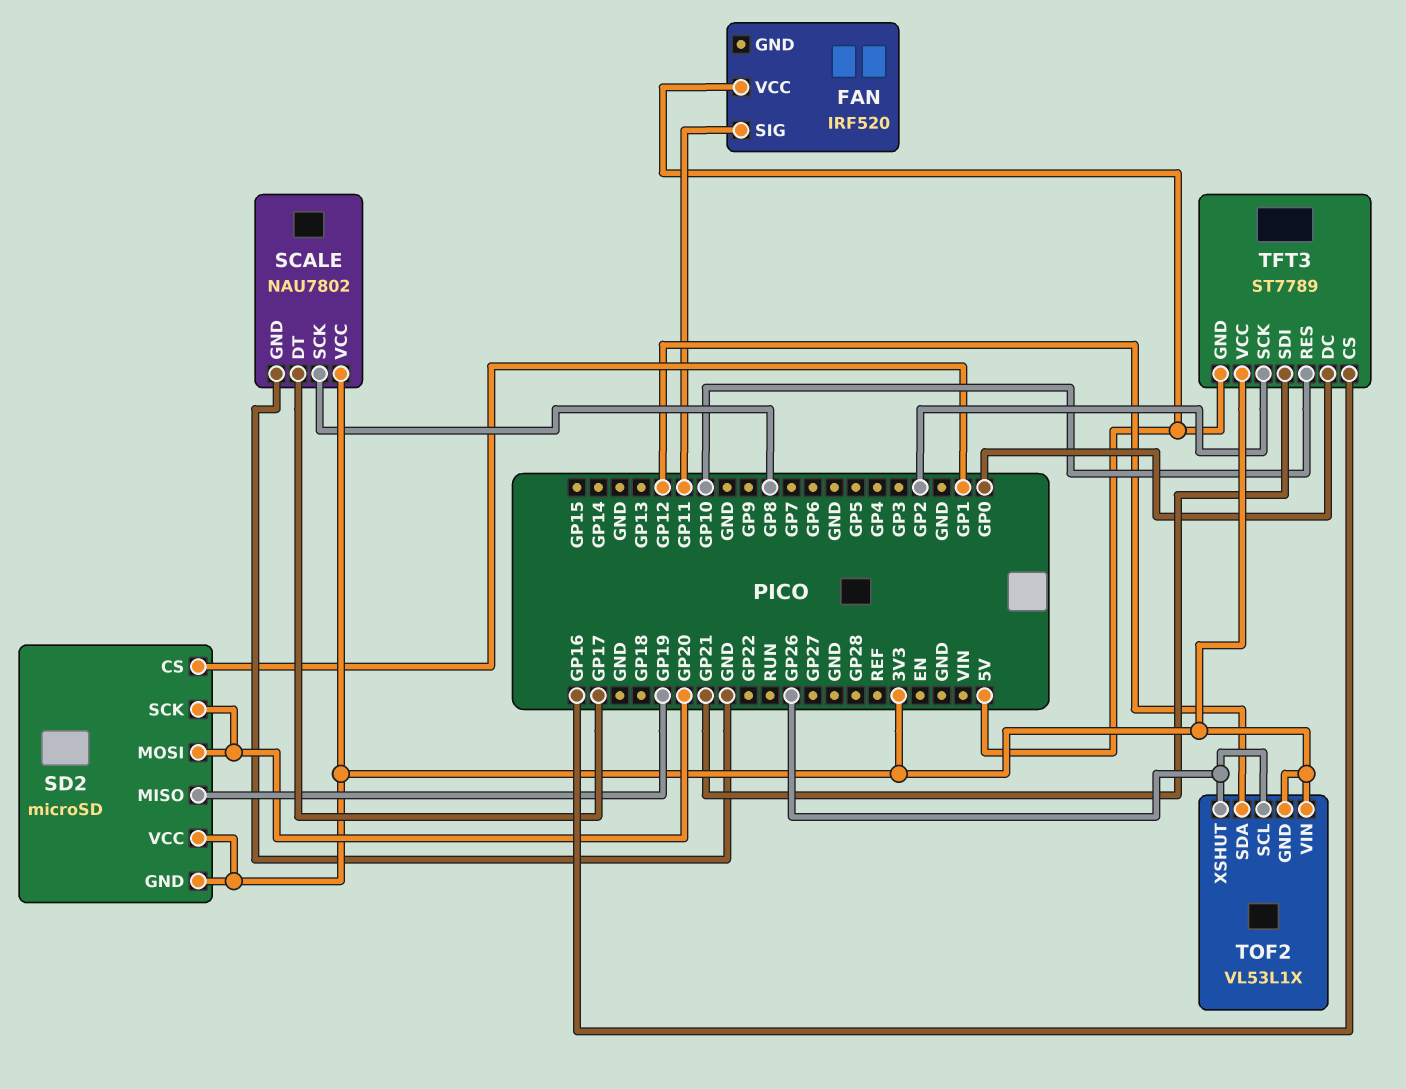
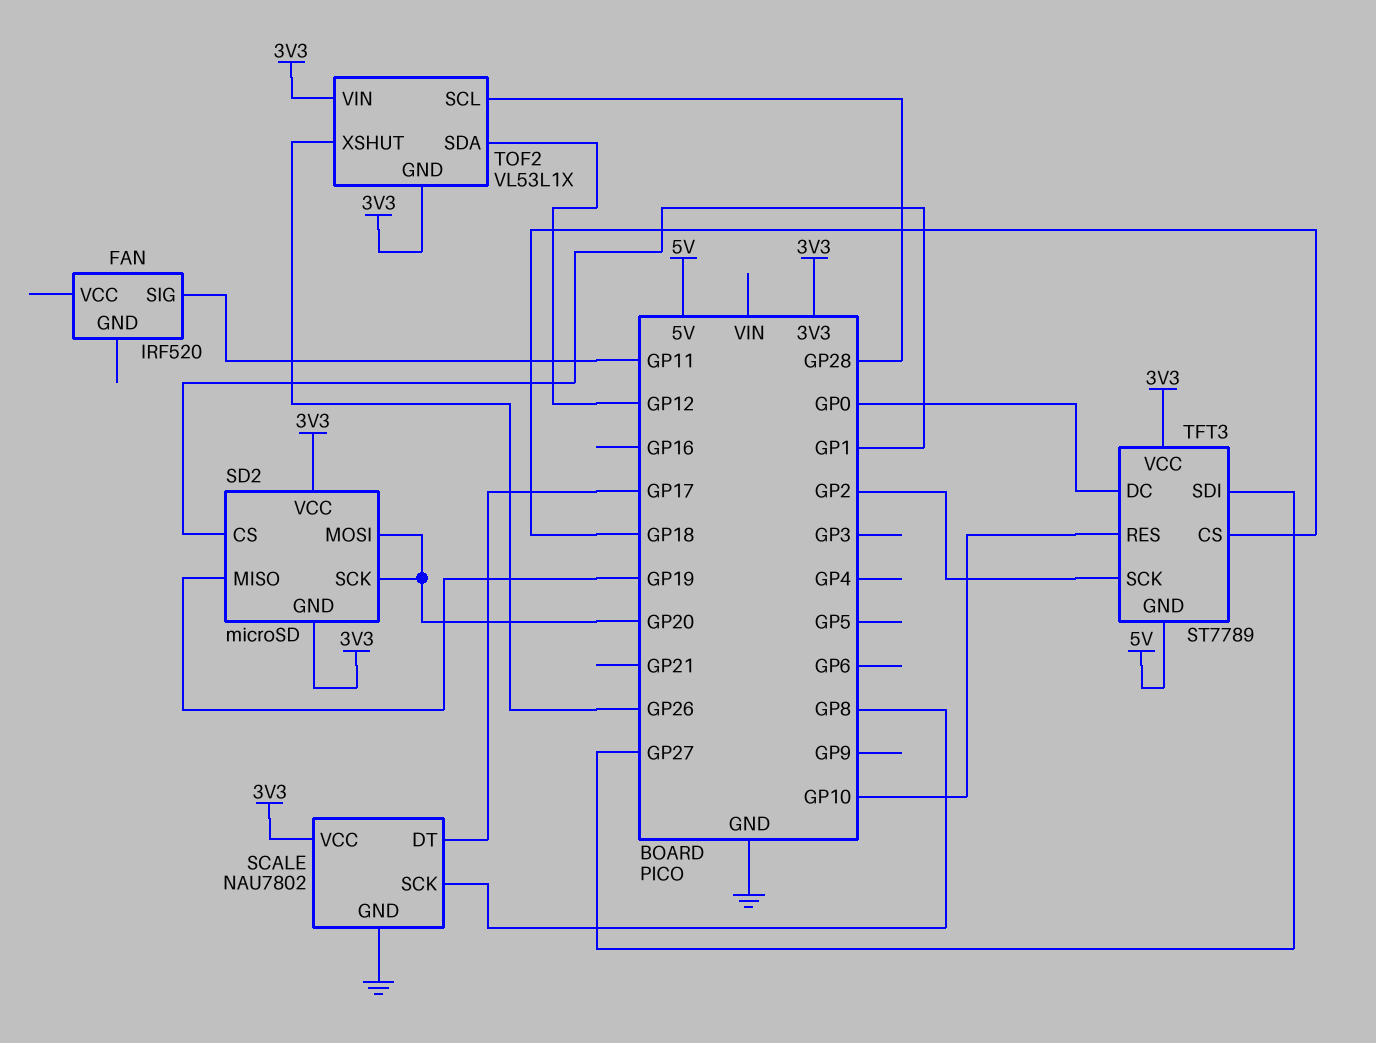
FAN pin VCC: 5V -> none
TFT3 pin CS: GP16 -> GP18
TFT3 pin SDI: GP21 -> GP27
TOF2 pin SCL: GP26 -> GP28

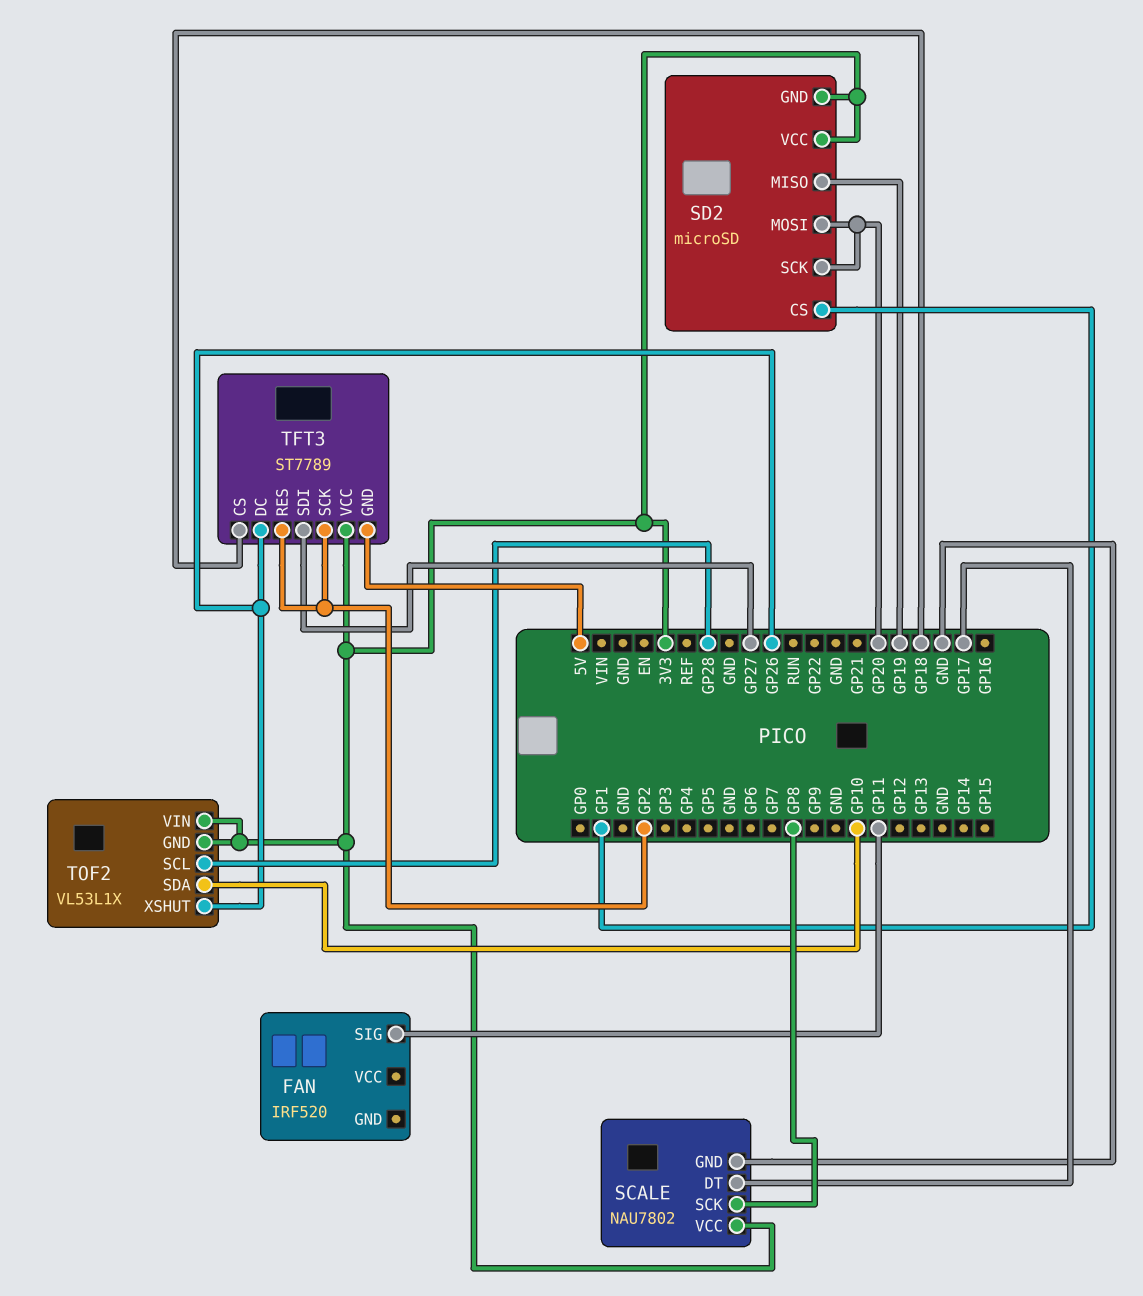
TFT3 pin DC: GP0 -> GP26
TFT3 pin RES: GP10 -> GP2
TOF2 pin SDA: GP12 -> GP10

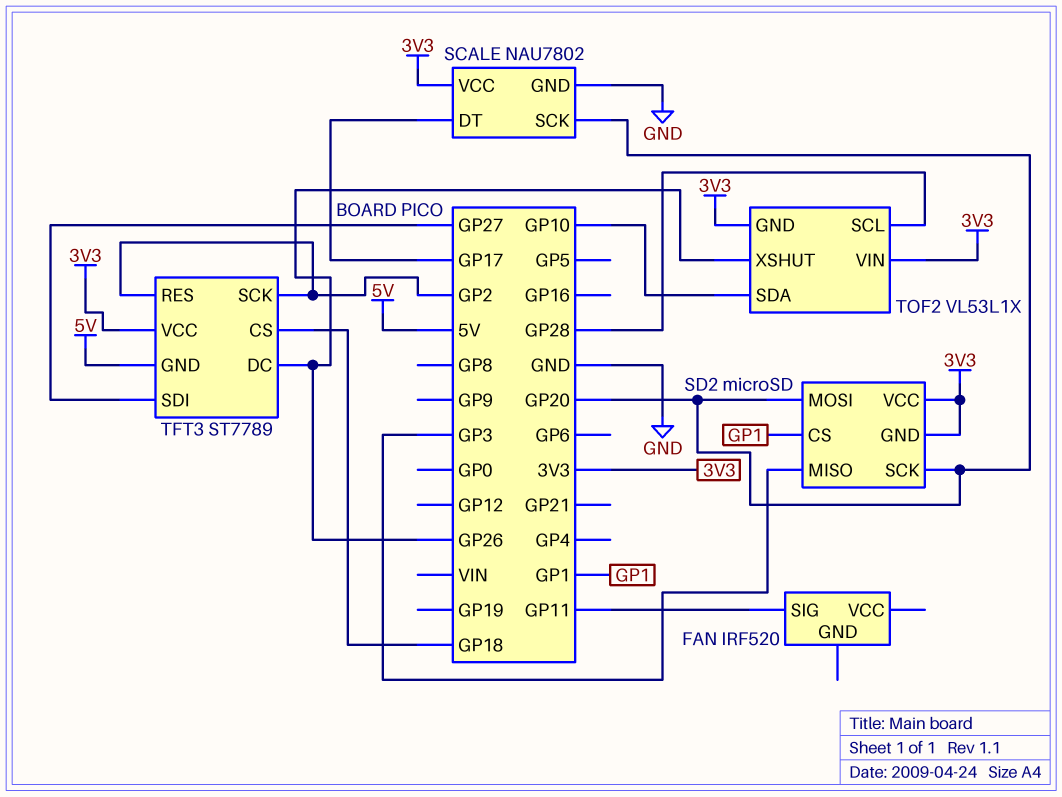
SCALE pin SCK: GP8 -> GP20
SD2 pin MISO: GP19 -> GP3

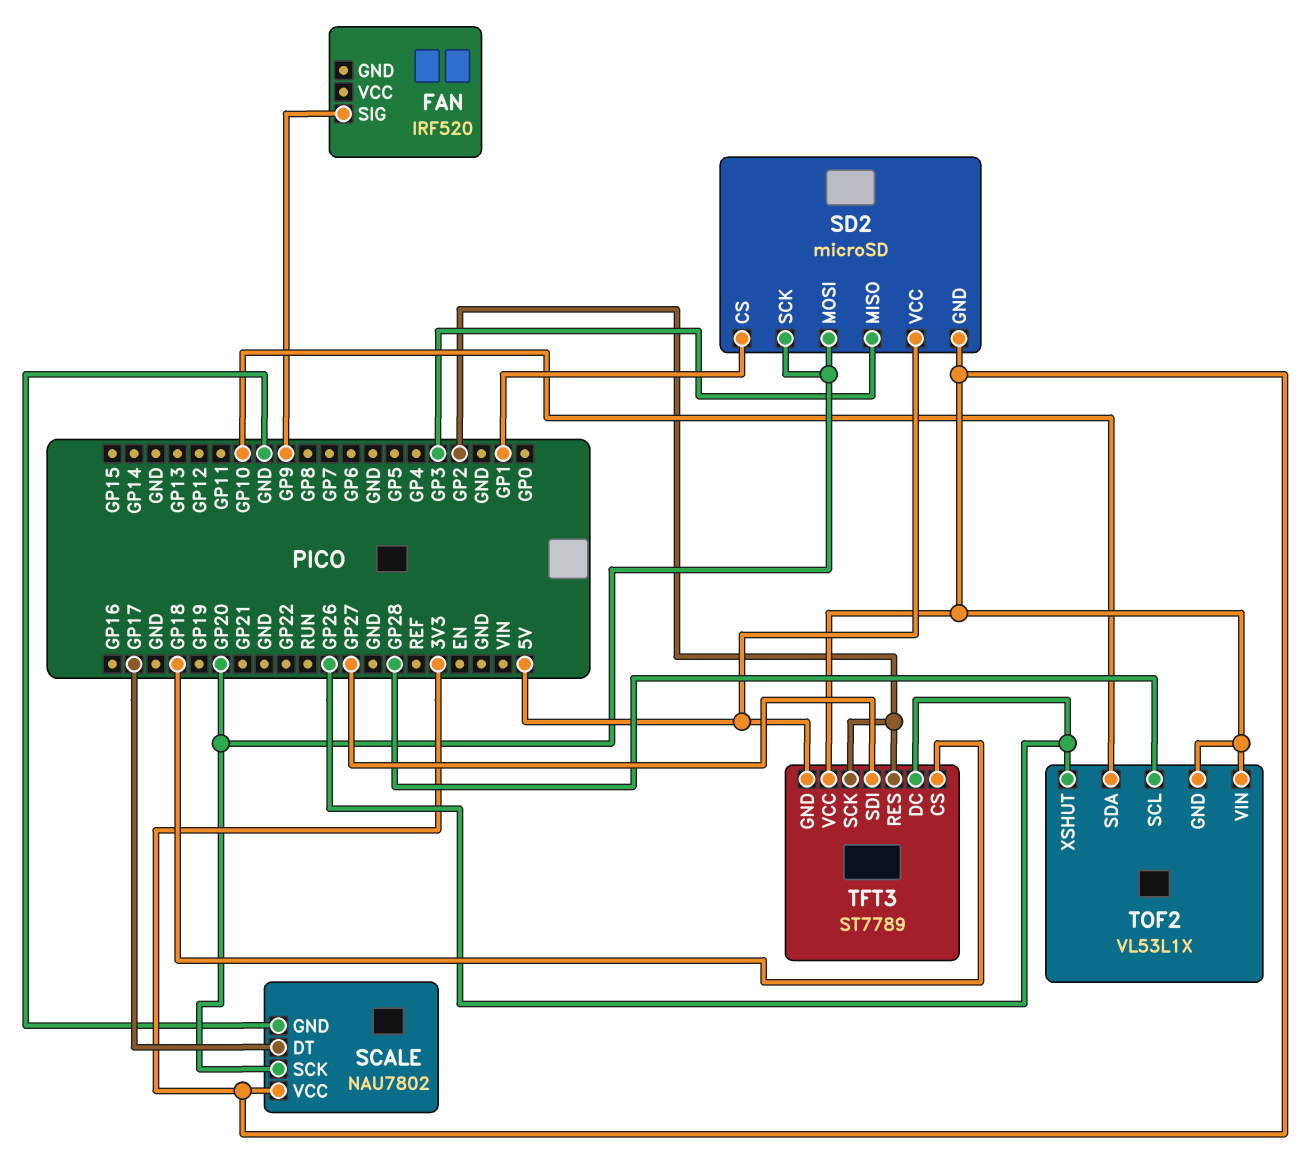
FAN pin SIG: GP11 -> GP9
SD2 pin VCC: 3V3 -> 5V

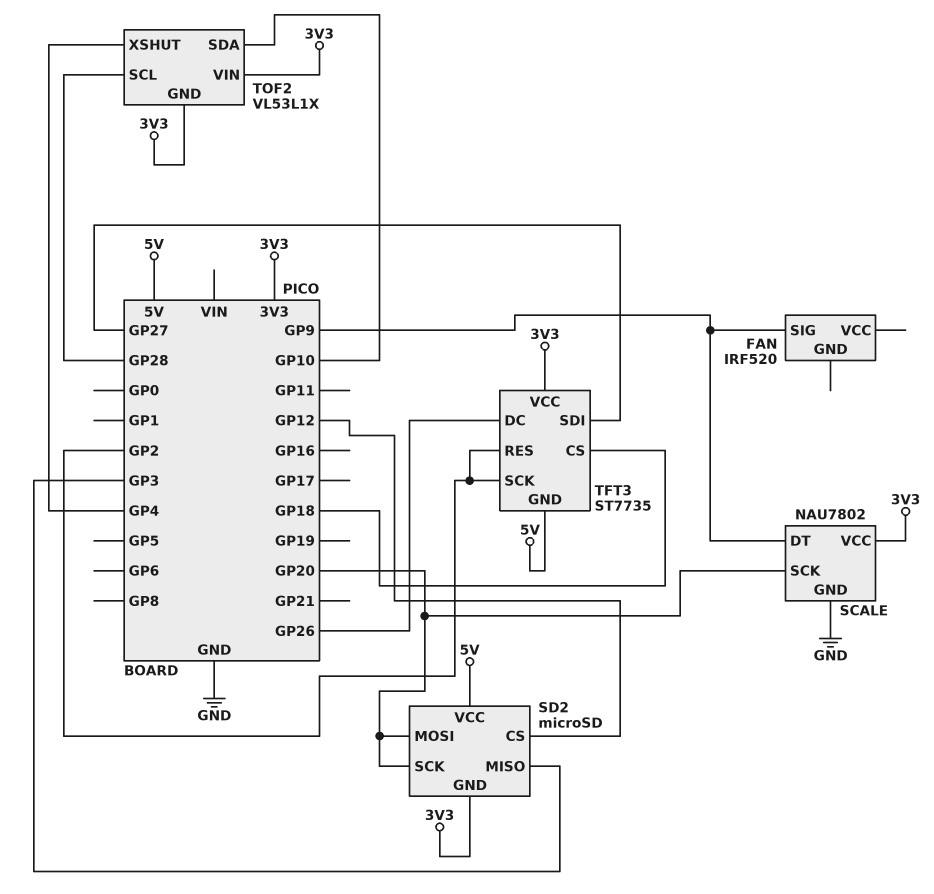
SCALE pin DT: GP17 -> GP9
SD2 pin CS: GP1 -> GP12
TFT3: ST7789 -> ST7735
TOF2 pin XSHUT: GP26 -> GP4

